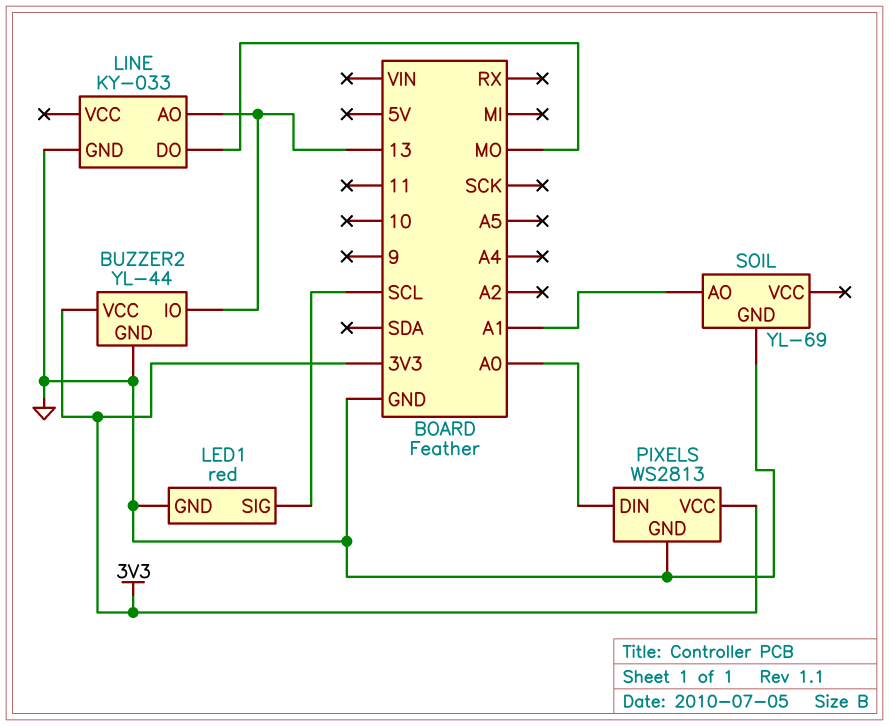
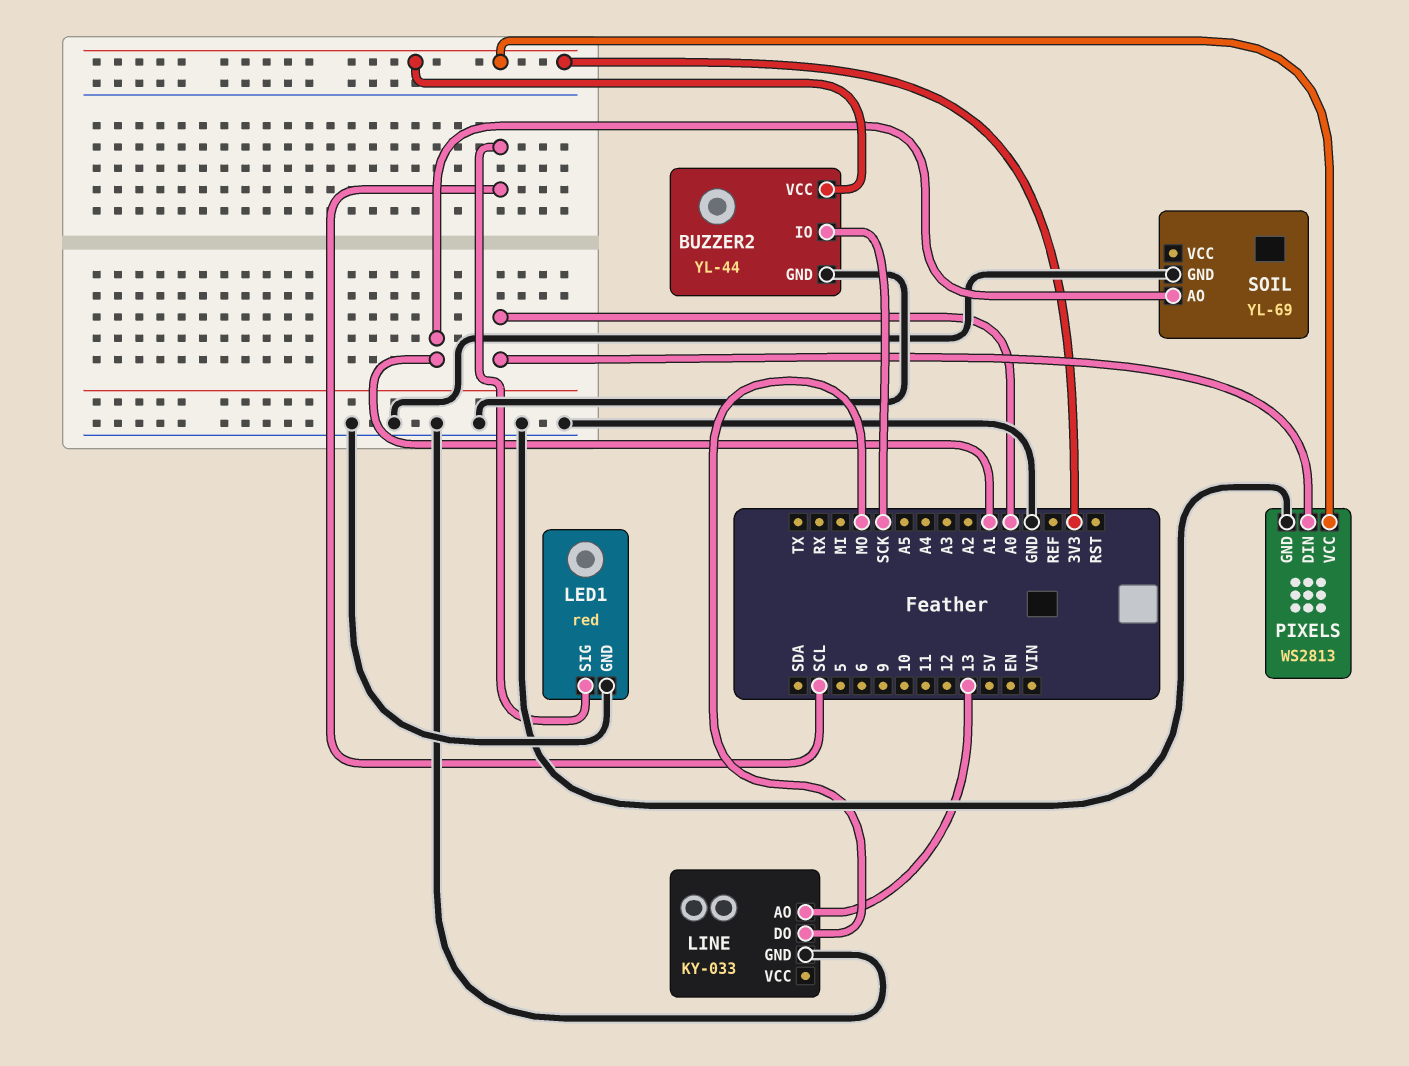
BUZZER2 pin IO: 13 -> SCK

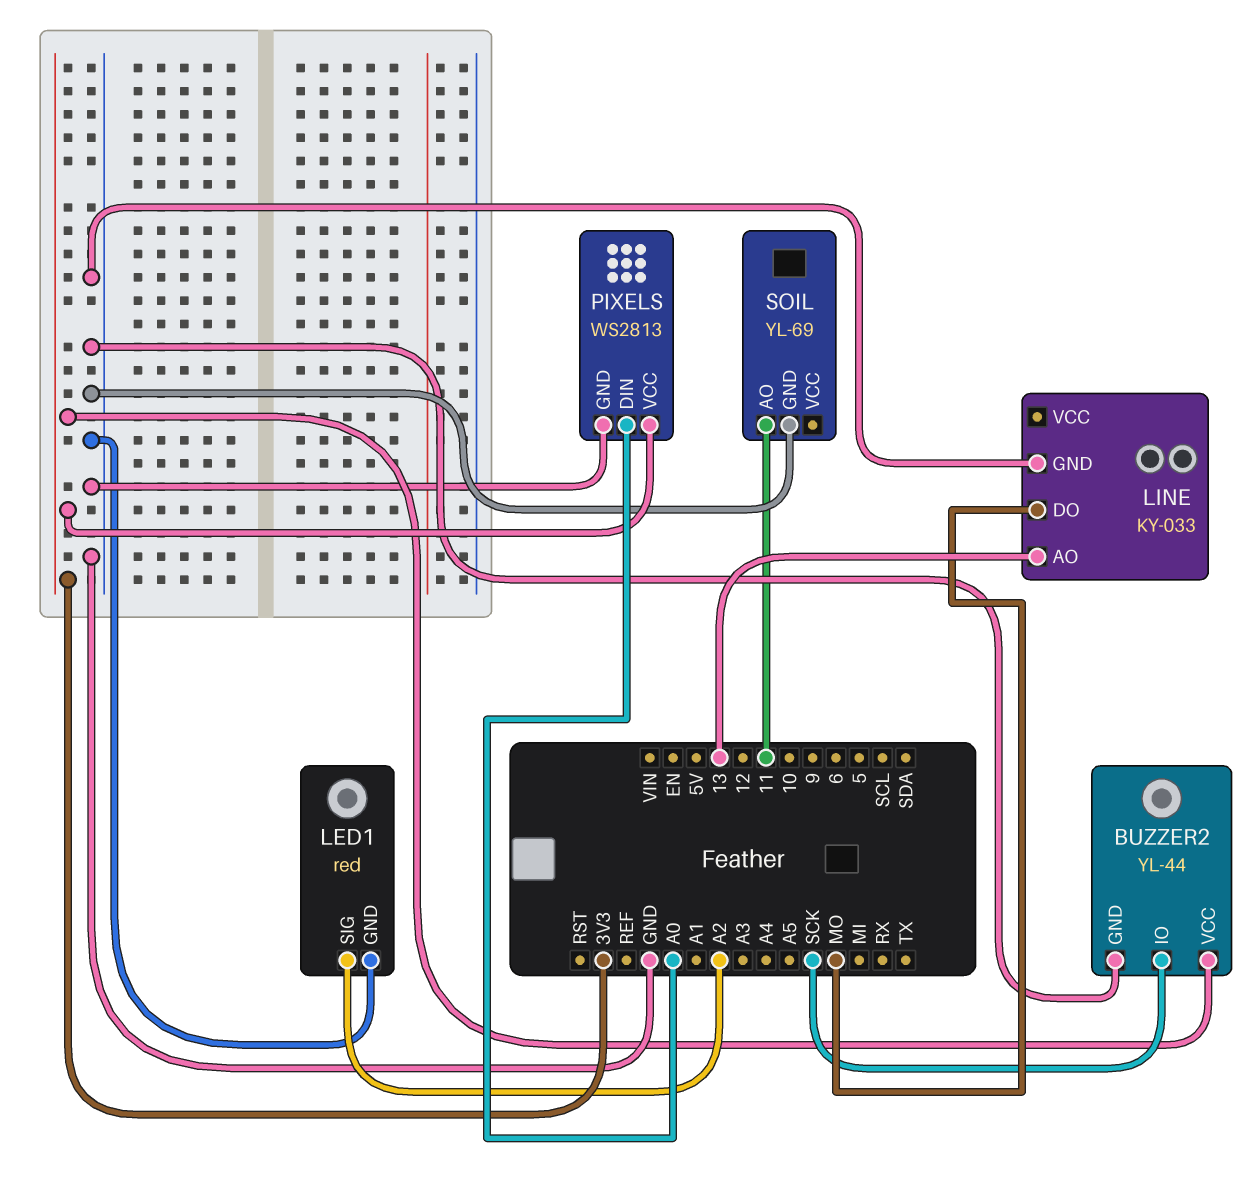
LED1 pin SIG: SCL -> A2
SOIL pin AO: A1 -> 11

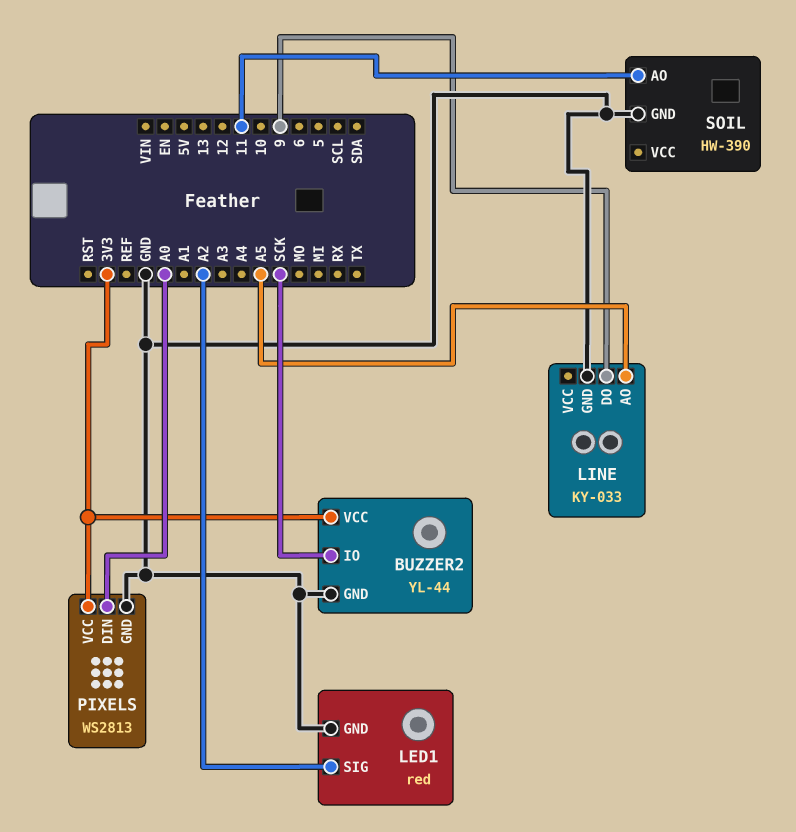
LINE pin AO: 13 -> A5
LINE pin DO: MO -> 9
SOIL: YL-69 -> HW-390

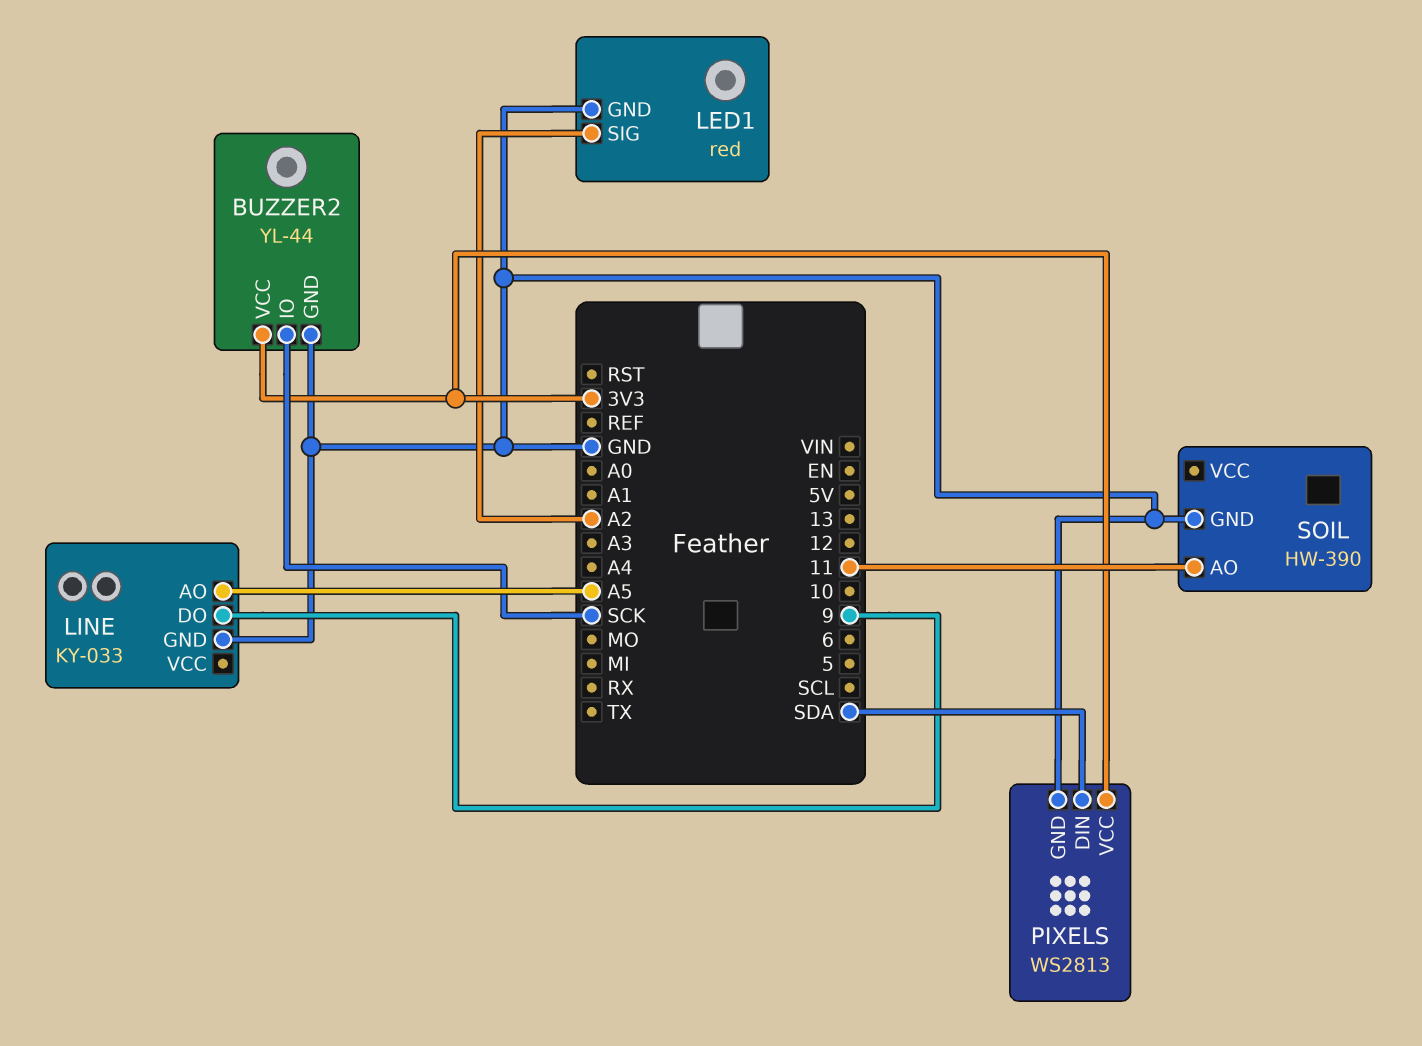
PIXELS pin DIN: A0 -> SDA

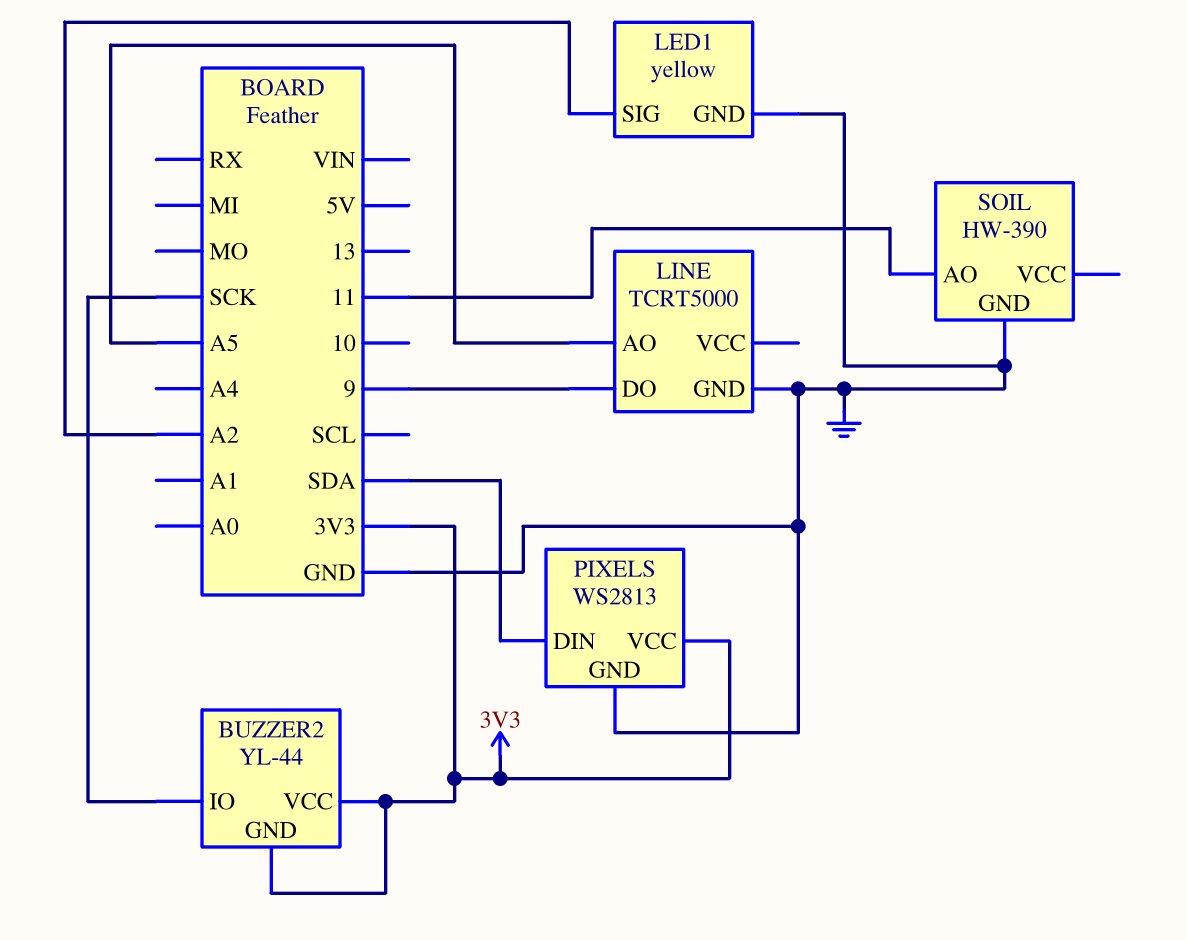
BUZZER2 pin GND: GND -> 3V3
LED1: red -> yellow
LINE: KY-033 -> TCRT5000

